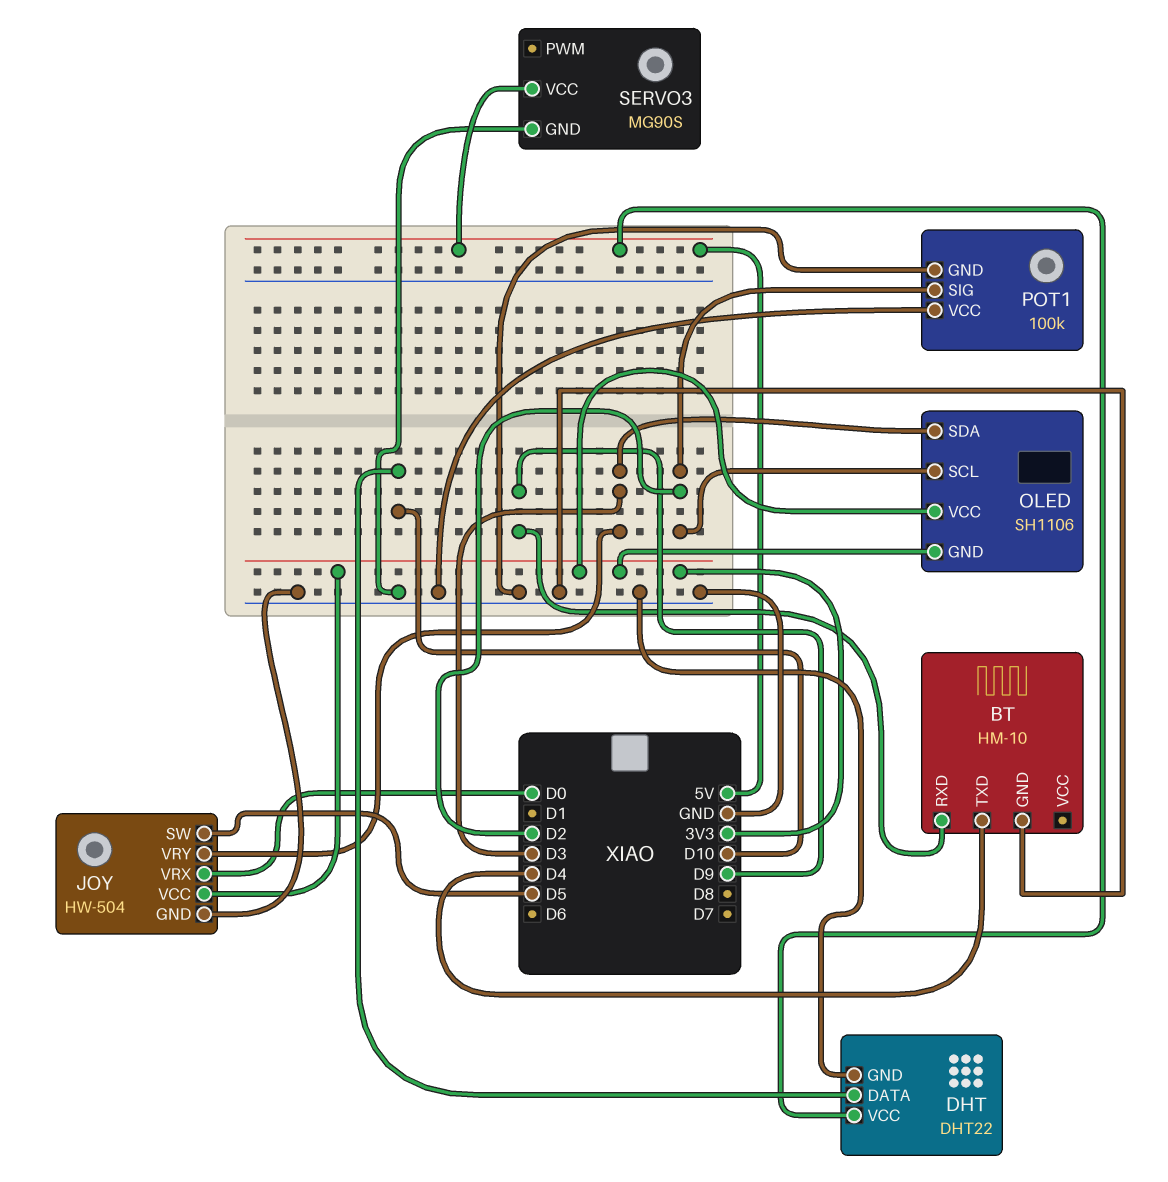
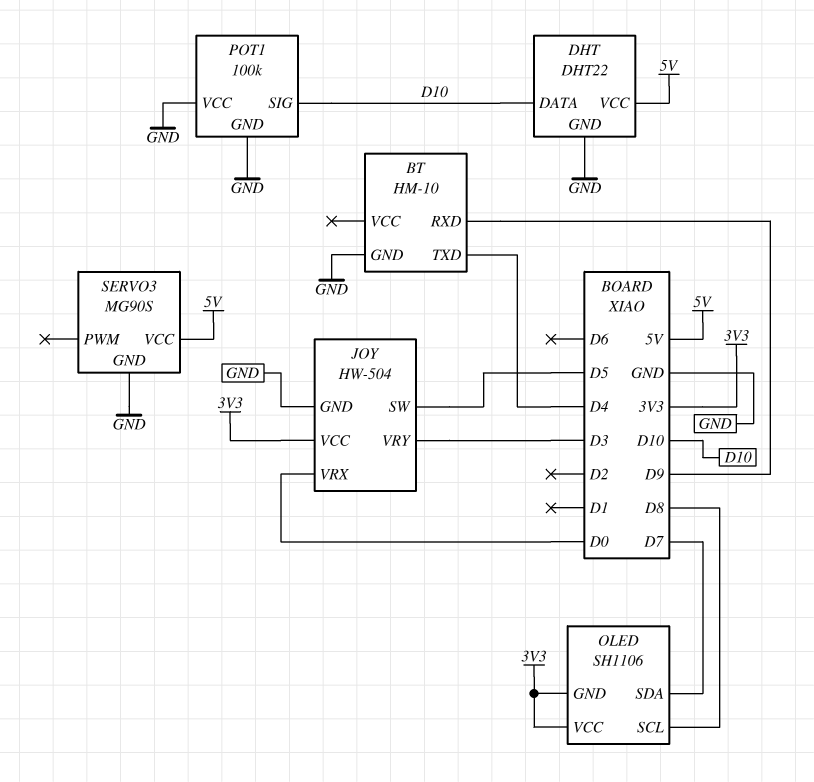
OLED pin SCL: D2 -> D8
OLED pin SDA: D3 -> D7
POT1 pin SIG: D2 -> D10

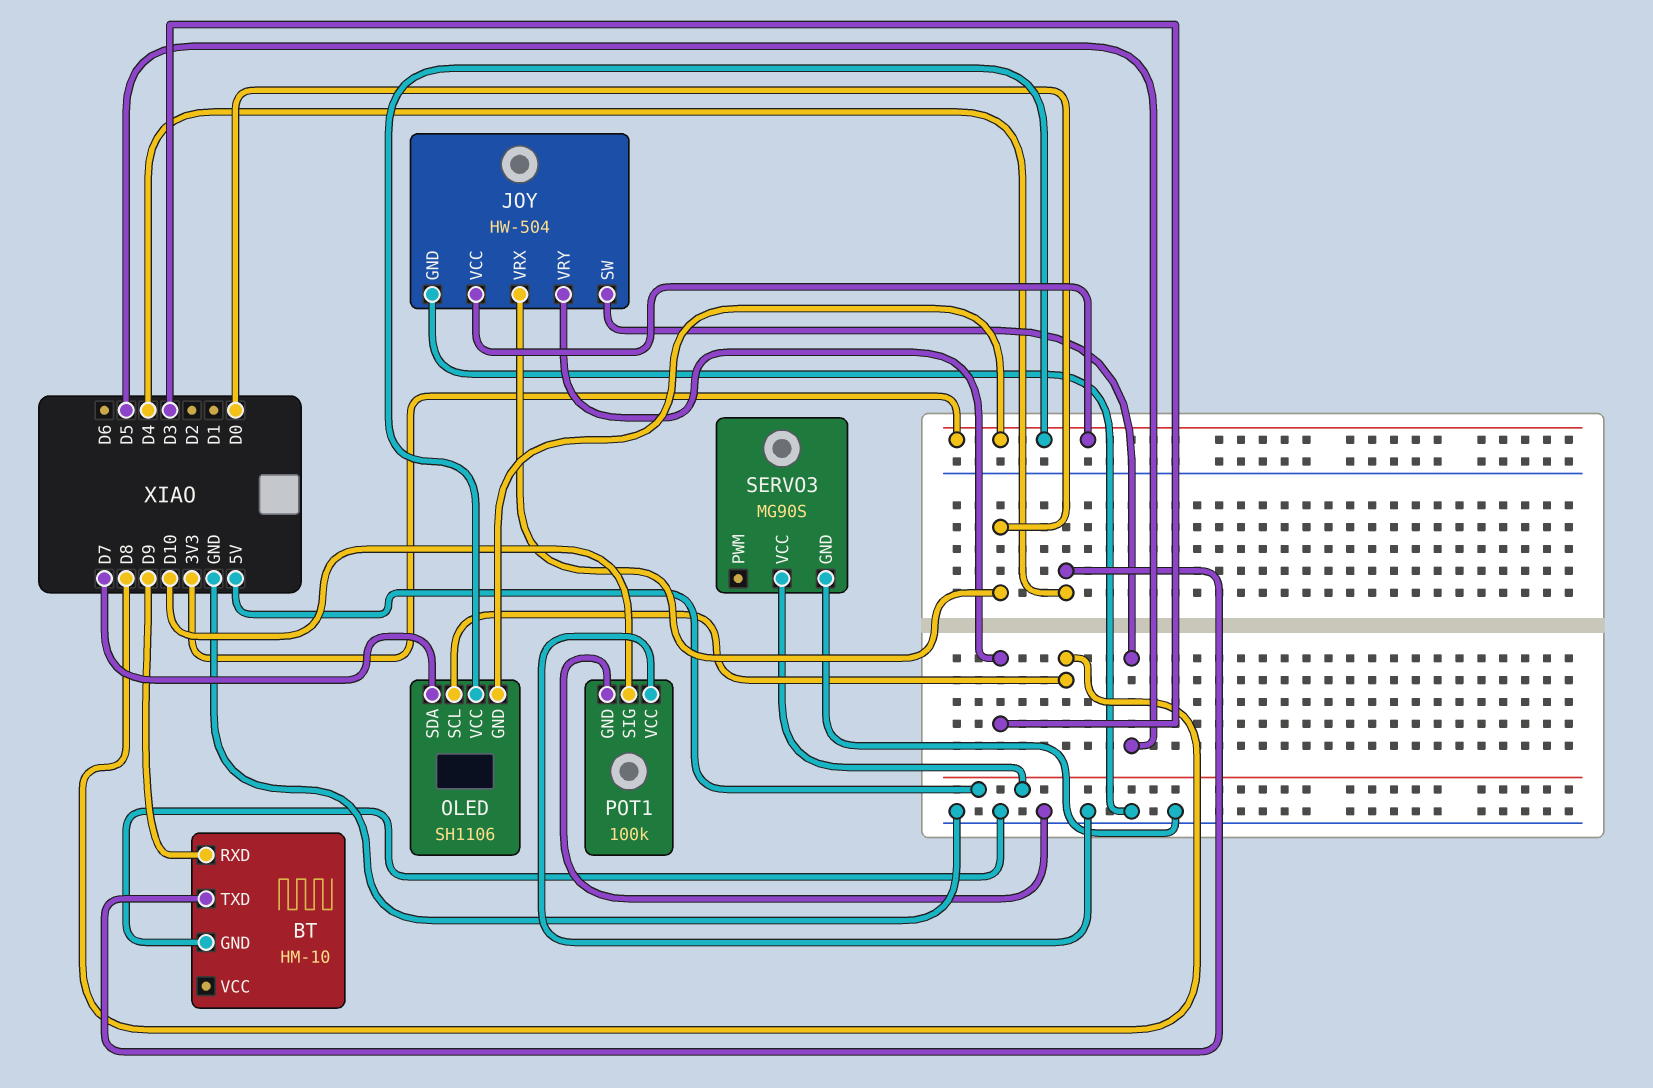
DHT: DHT22 -> none
DHT pin DATA: D10 -> none
DHT pin GND: GND -> none
DHT pin VCC: 5V -> none

